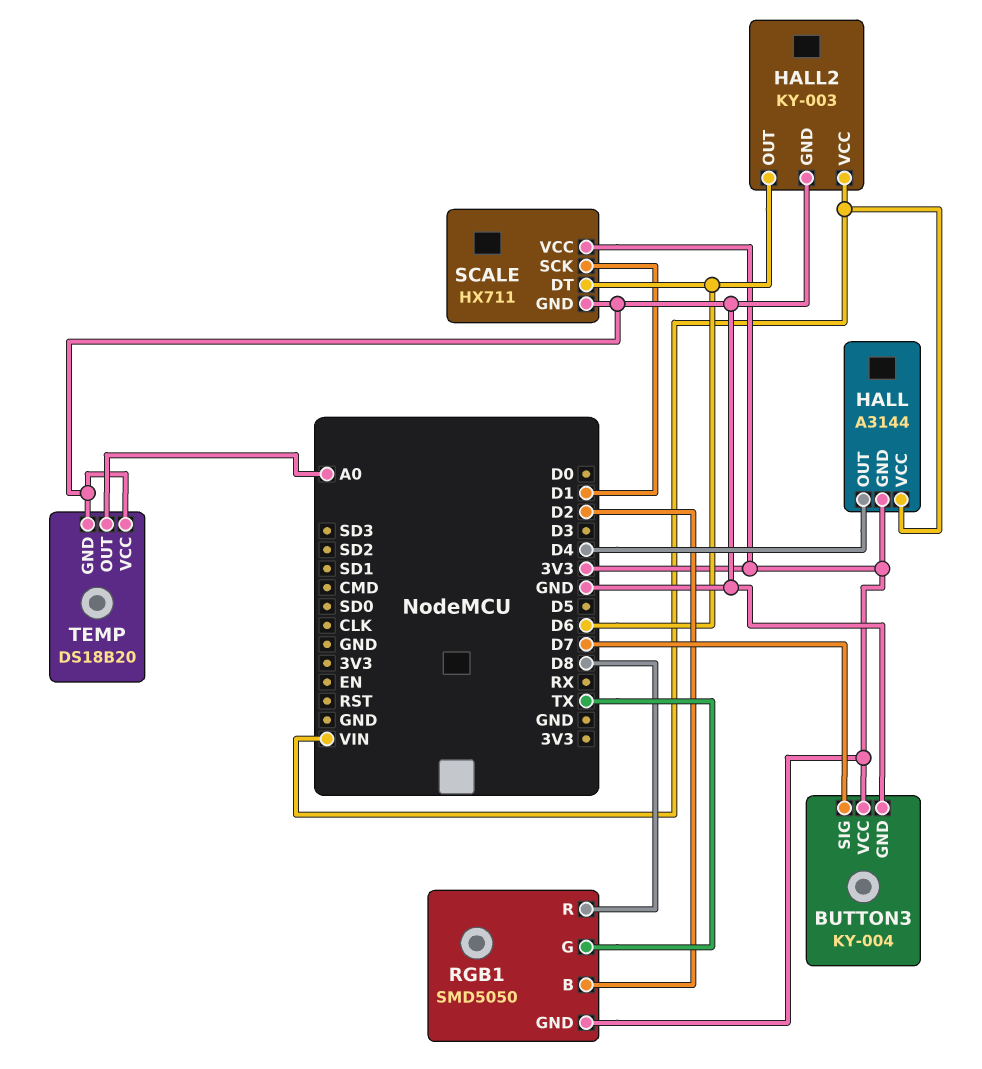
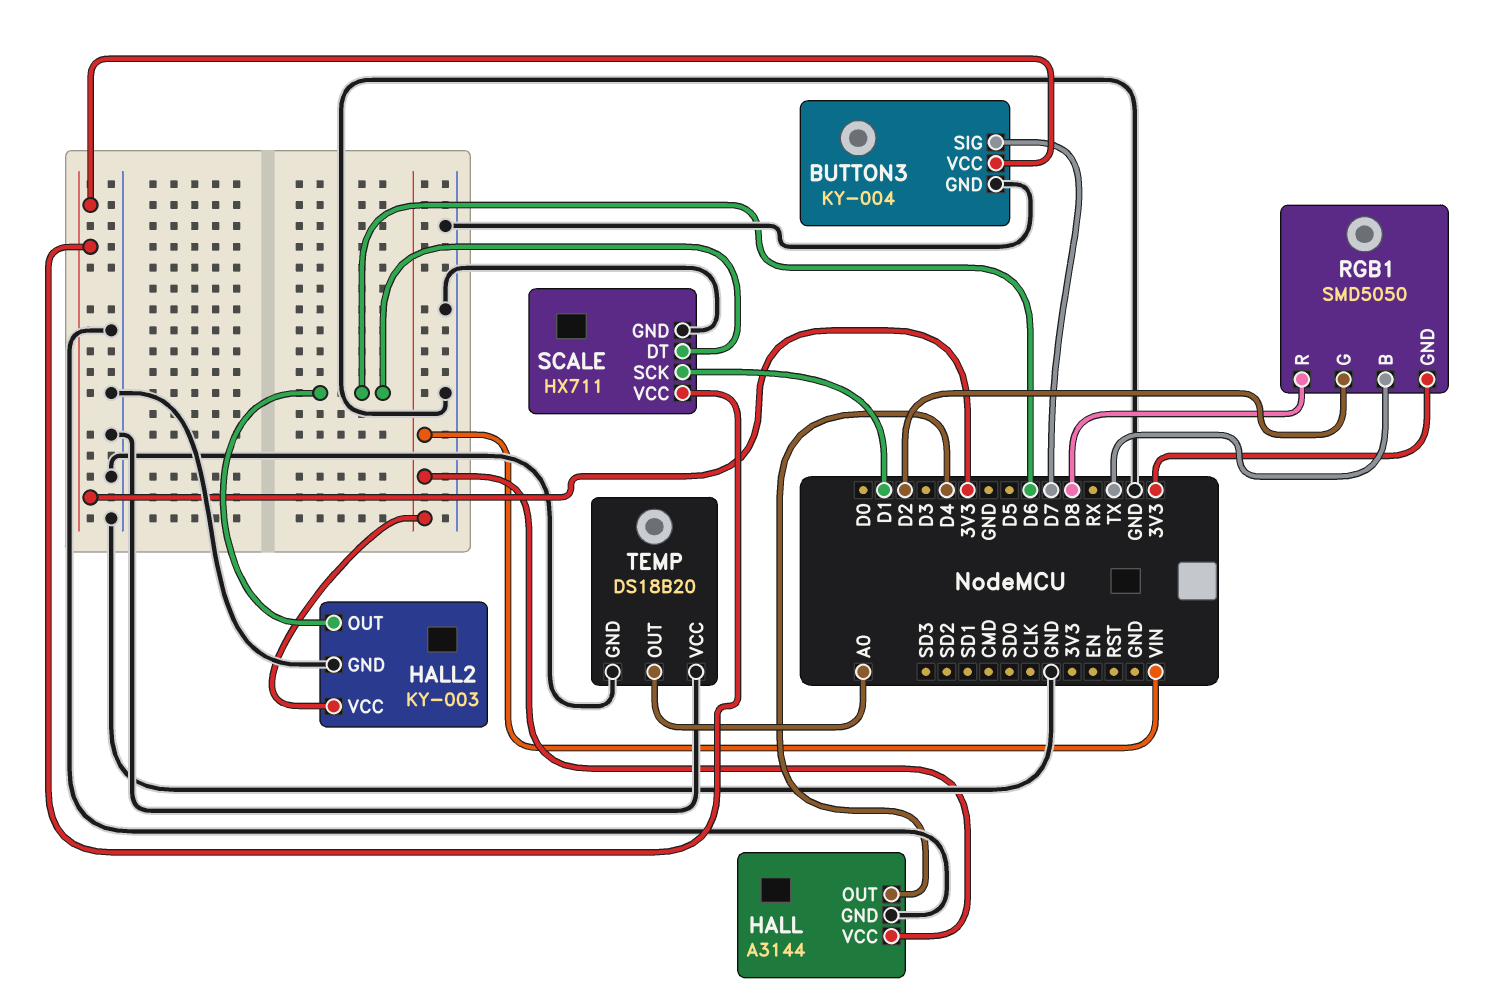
HALL pin GND: 3V3 -> GND
RGB1 pin B: D2 -> TX
RGB1 pin G: TX -> D2

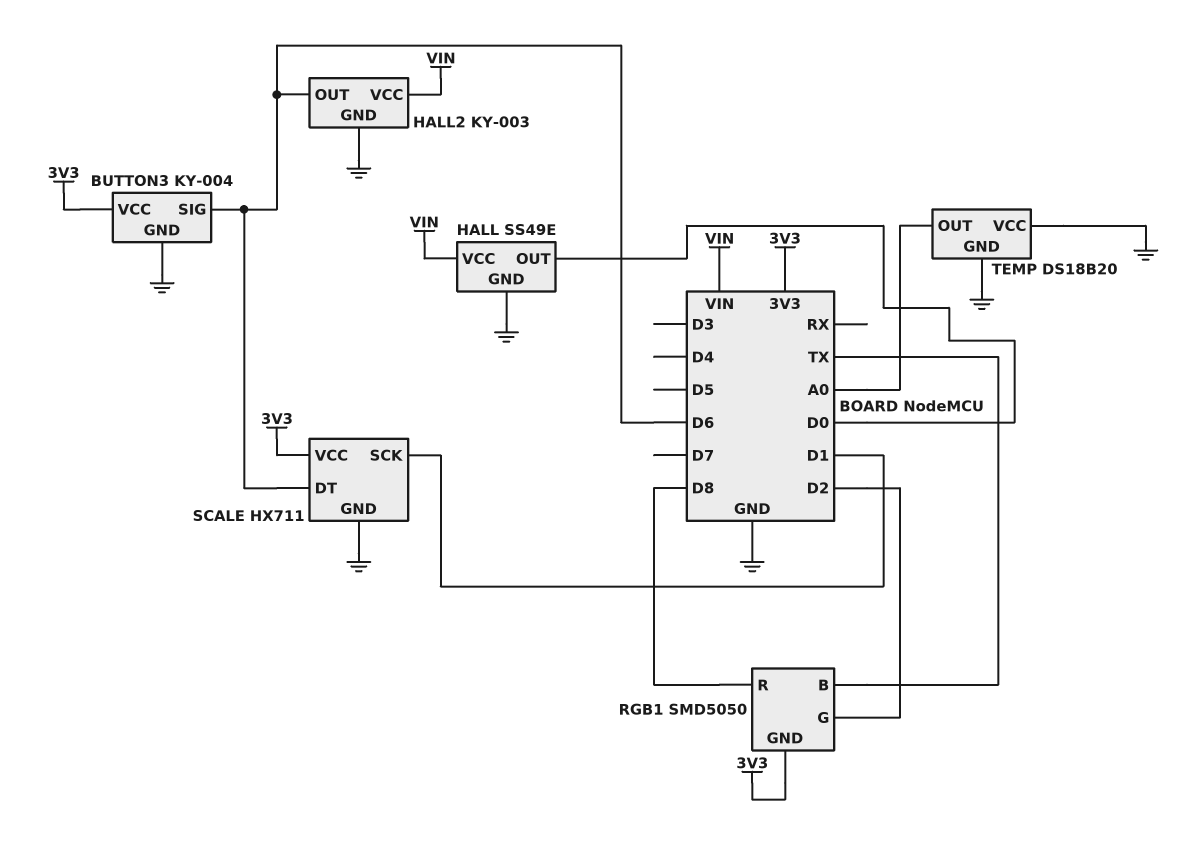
BUTTON3 pin SIG: D7 -> D6
HALL: A3144 -> SS49E
HALL pin OUT: D4 -> D0

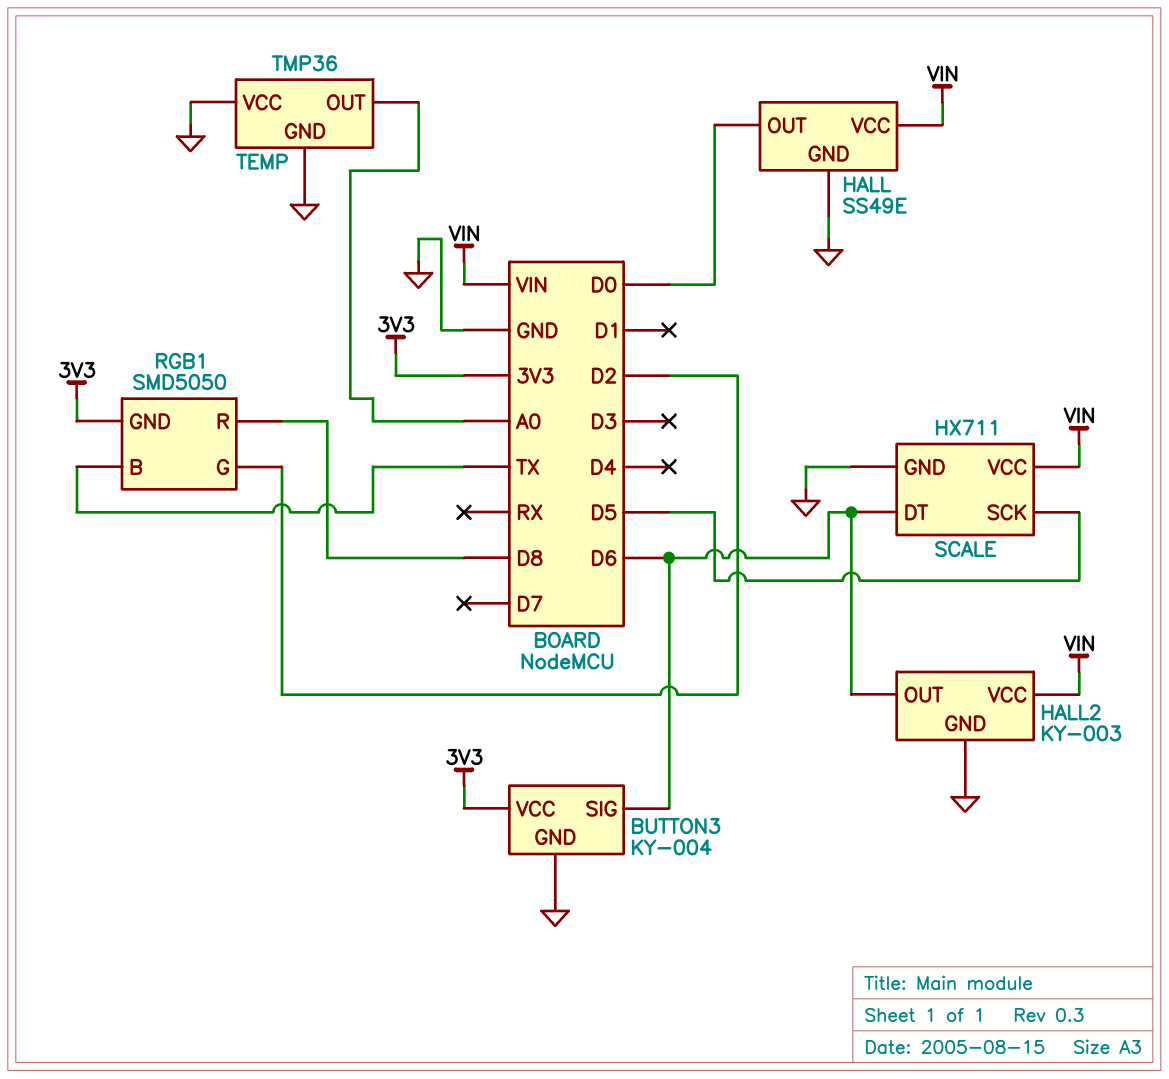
SCALE pin SCK: D1 -> D5
SCALE pin VCC: 3V3 -> VIN
TEMP: DS18B20 -> TMP36

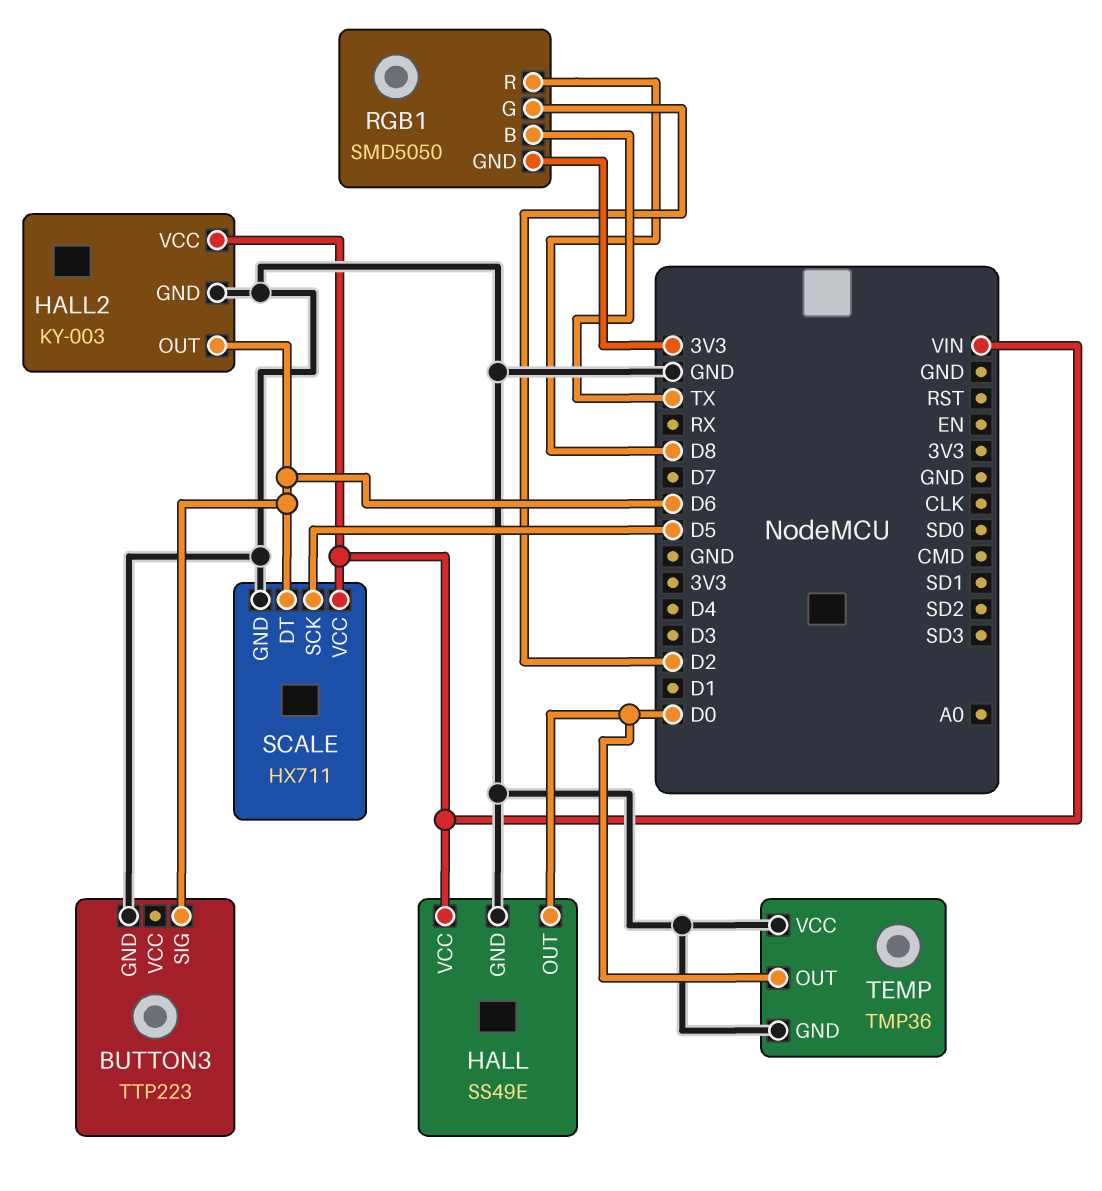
BUTTON3: KY-004 -> TTP223
BUTTON3 pin VCC: 3V3 -> none
TEMP pin OUT: A0 -> D0

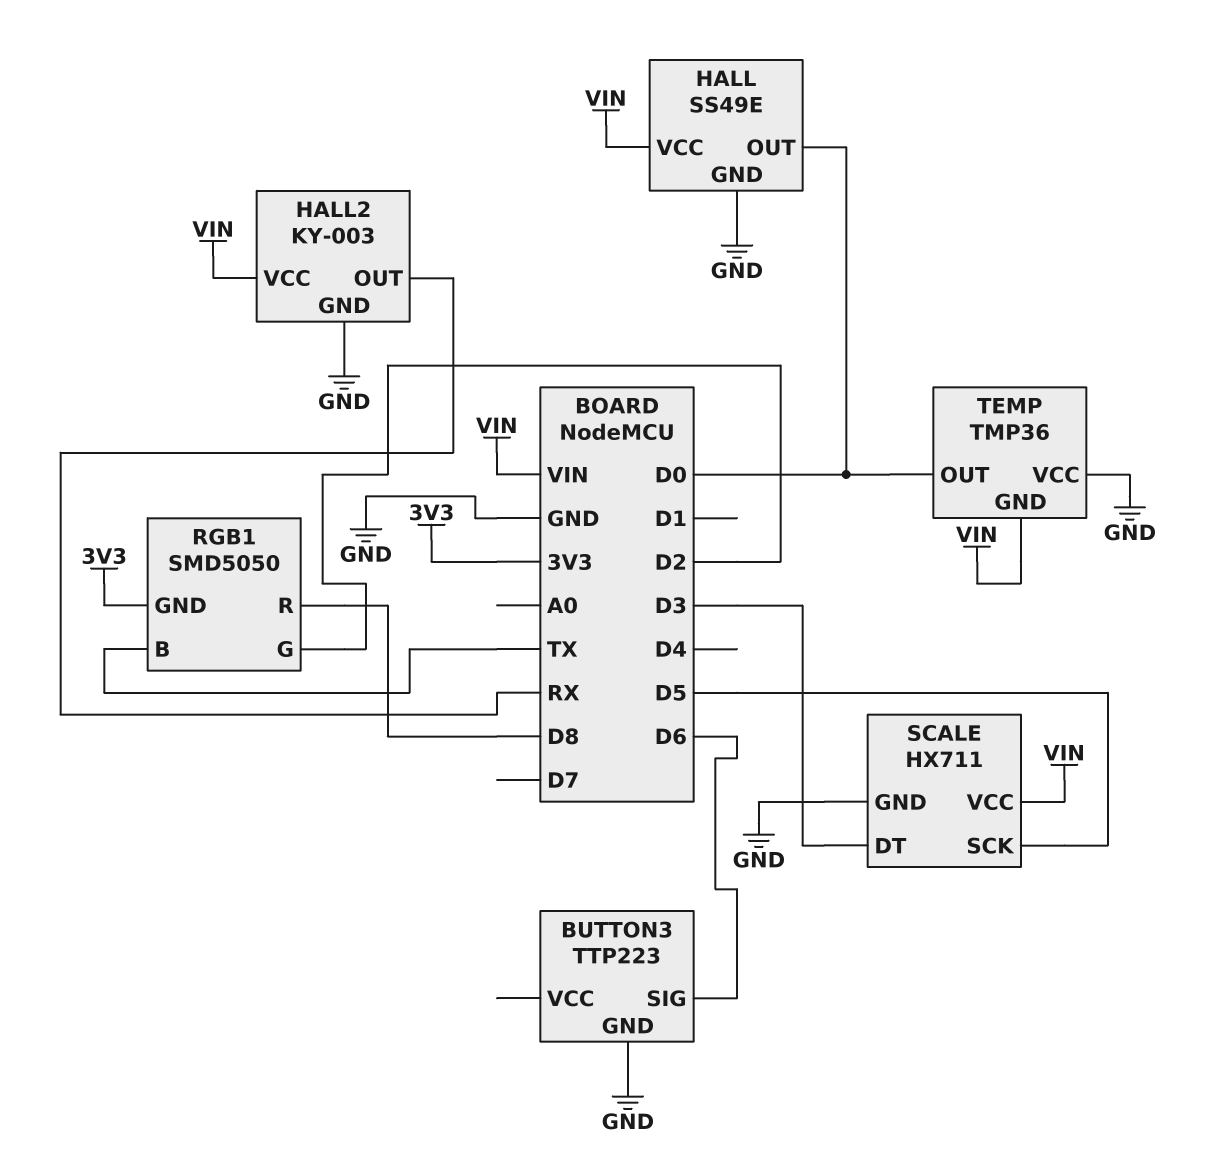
HALL2 pin OUT: D6 -> RX
SCALE pin DT: D6 -> D3
TEMP pin GND: GND -> VIN

